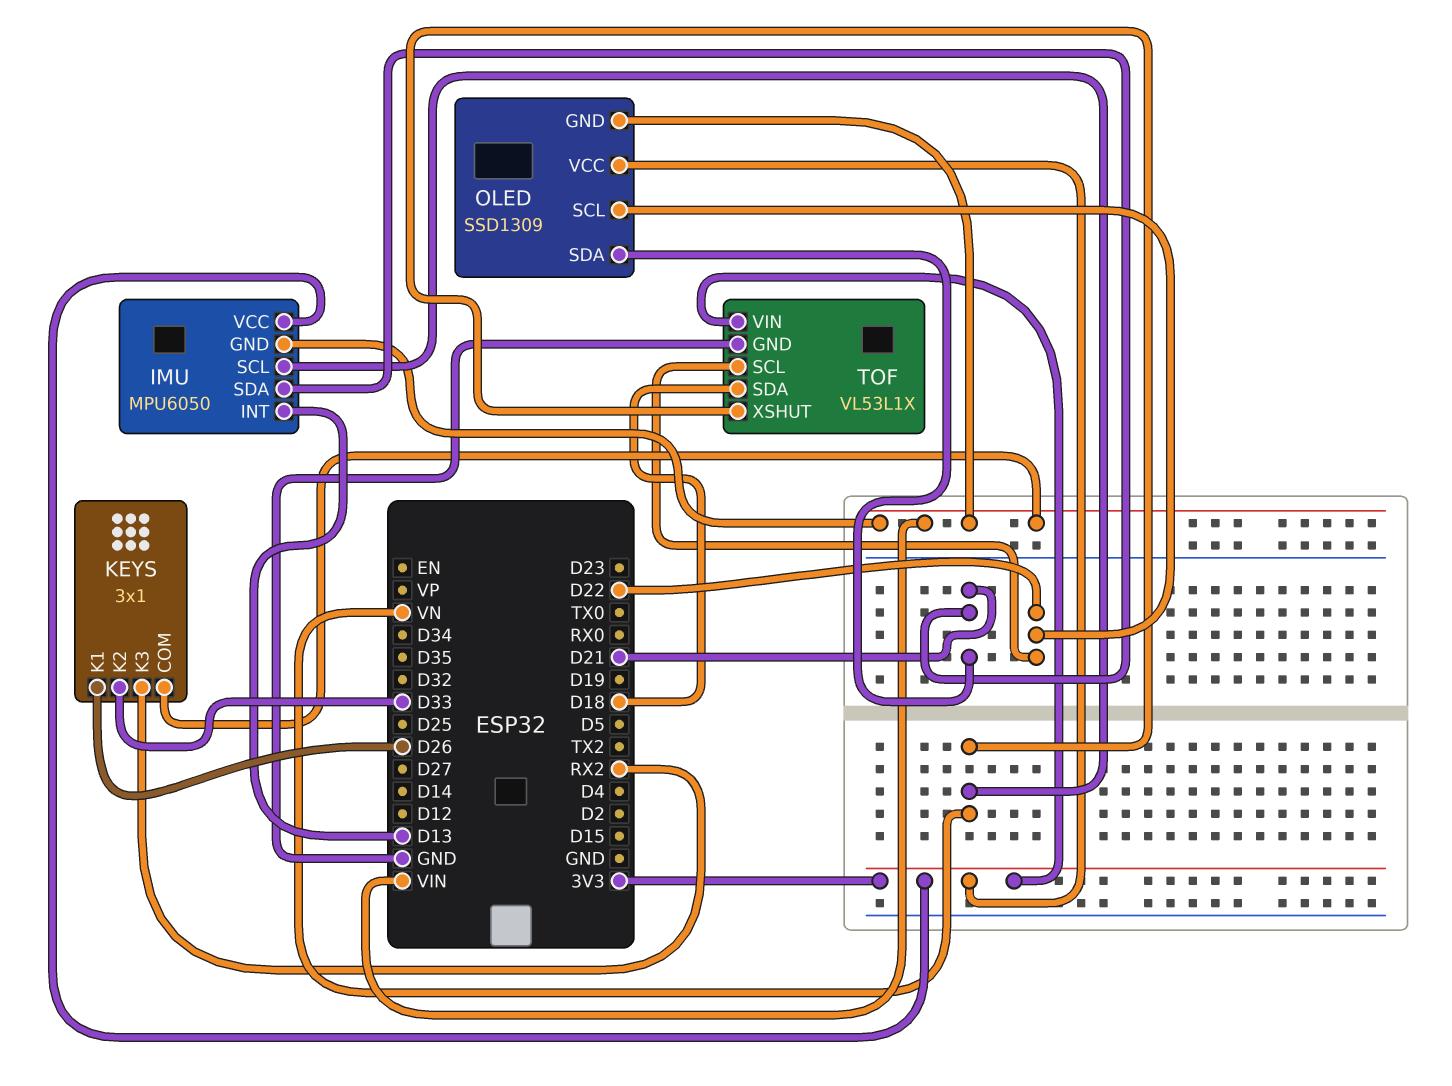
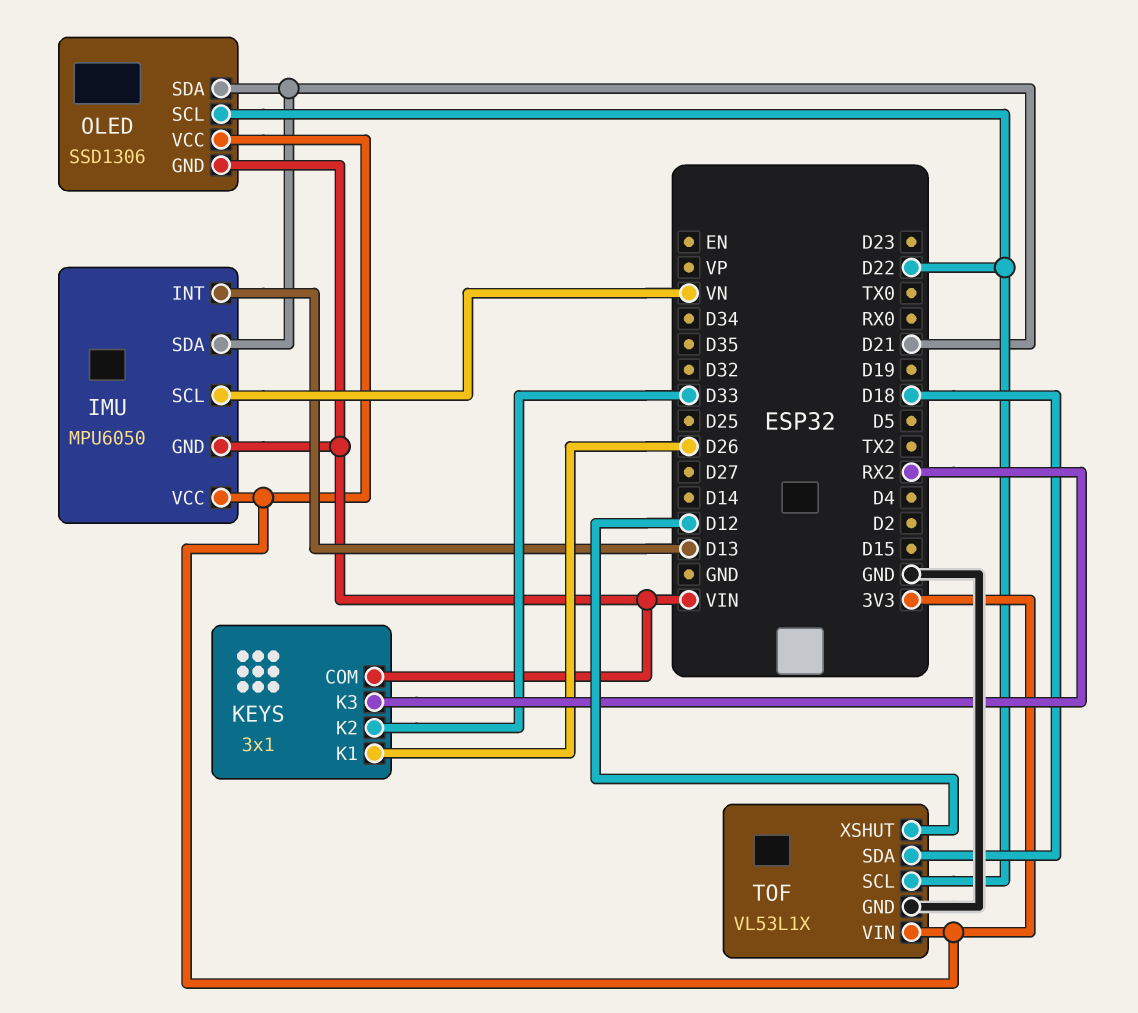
OLED: SSD1309 -> SSD1306
TOF pin XSHUT: VN -> D12

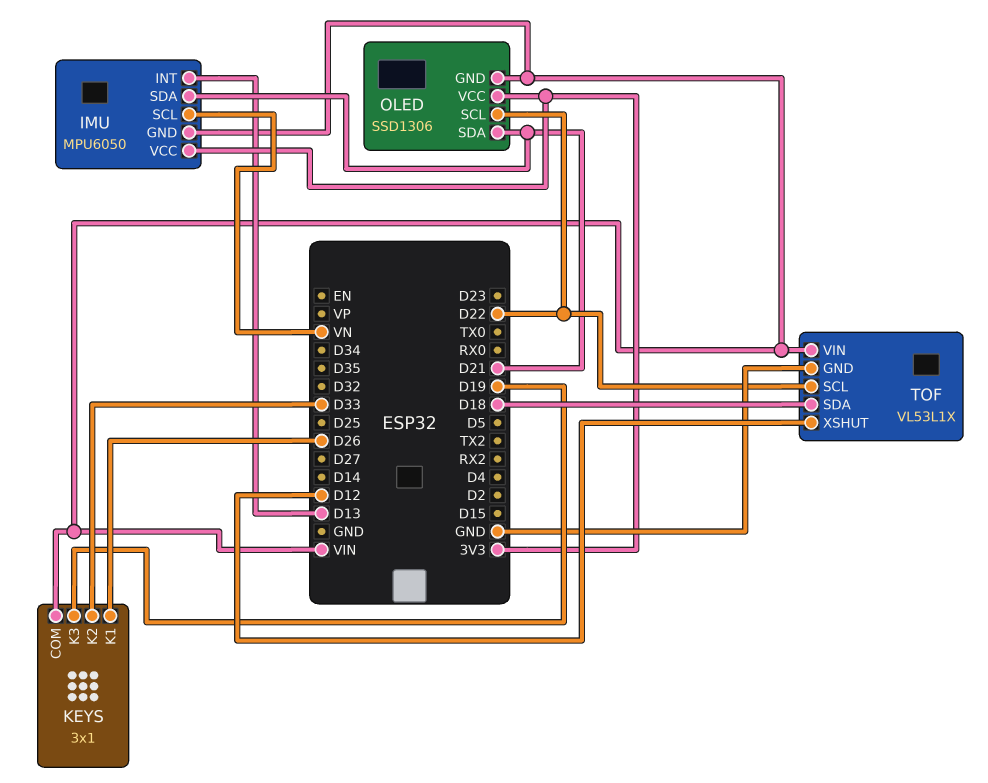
KEYS pin K3: RX2 -> D19
TOF pin VIN: 3V3 -> VIN

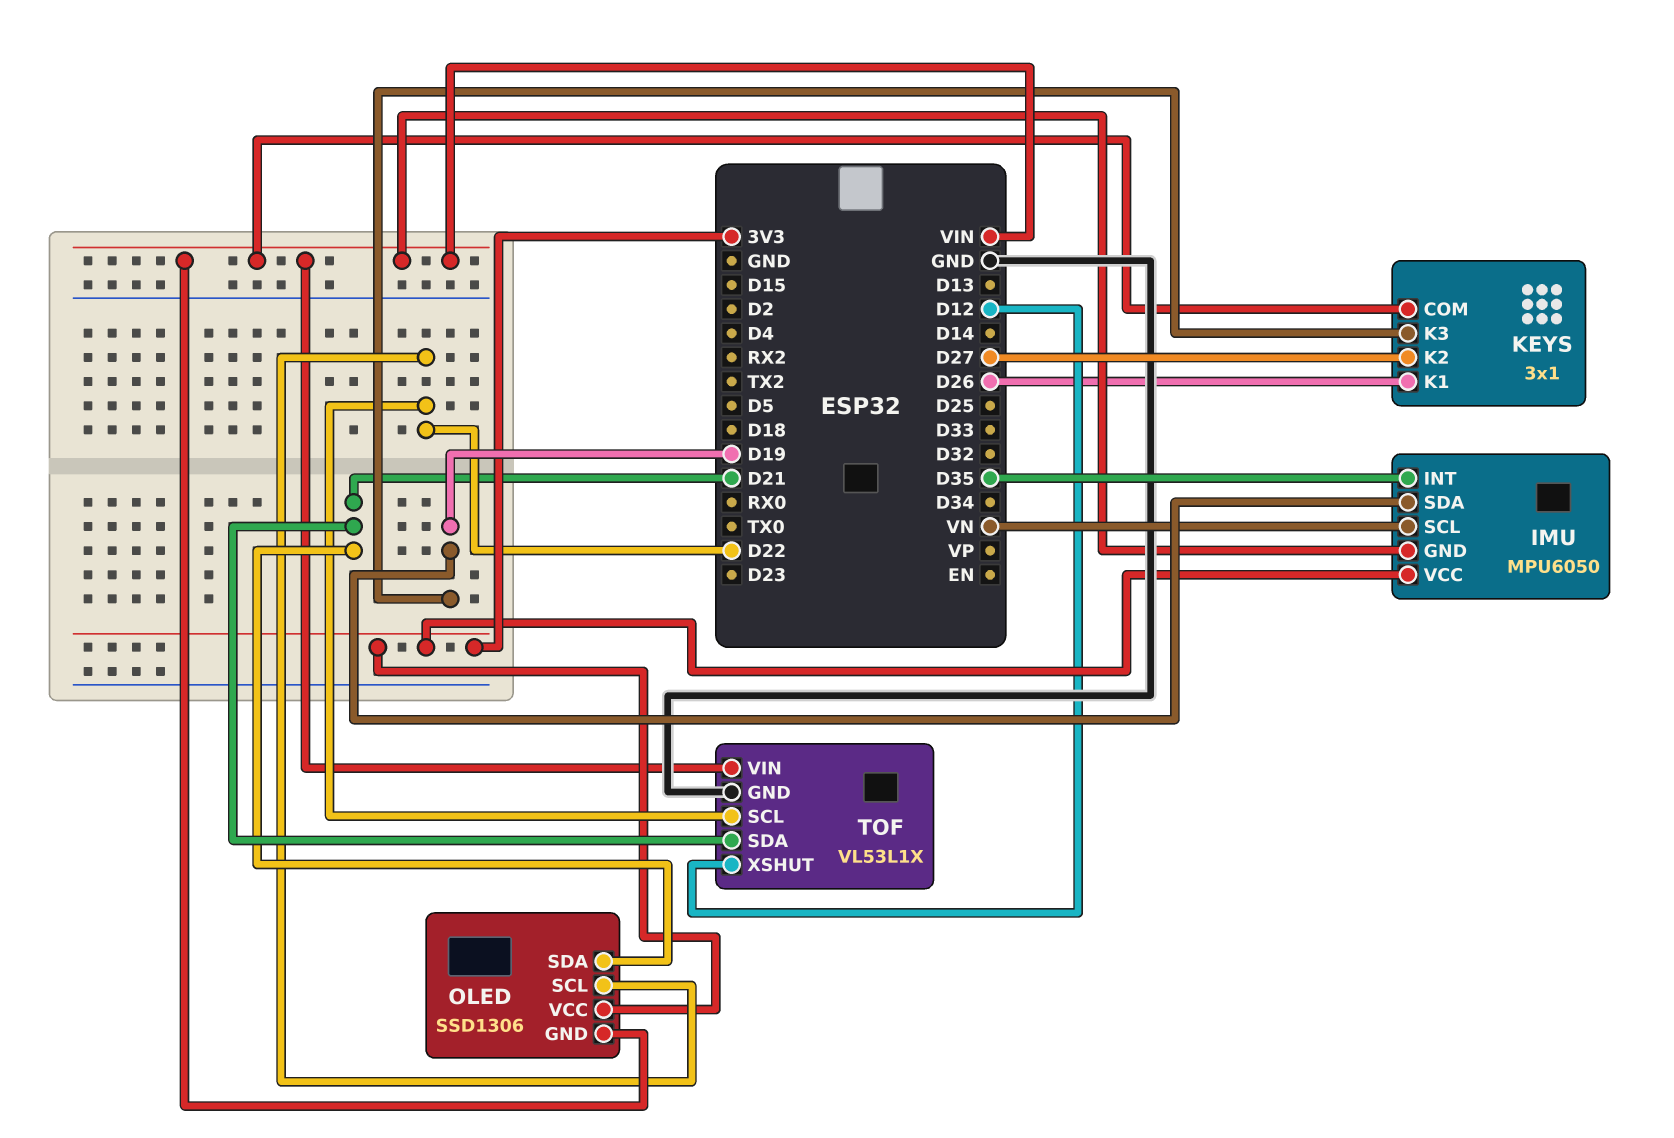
IMU pin INT: D13 -> D35
IMU pin SDA: D21 -> D19
KEYS pin K2: D33 -> D27
TOF pin SDA: D18 -> D21

